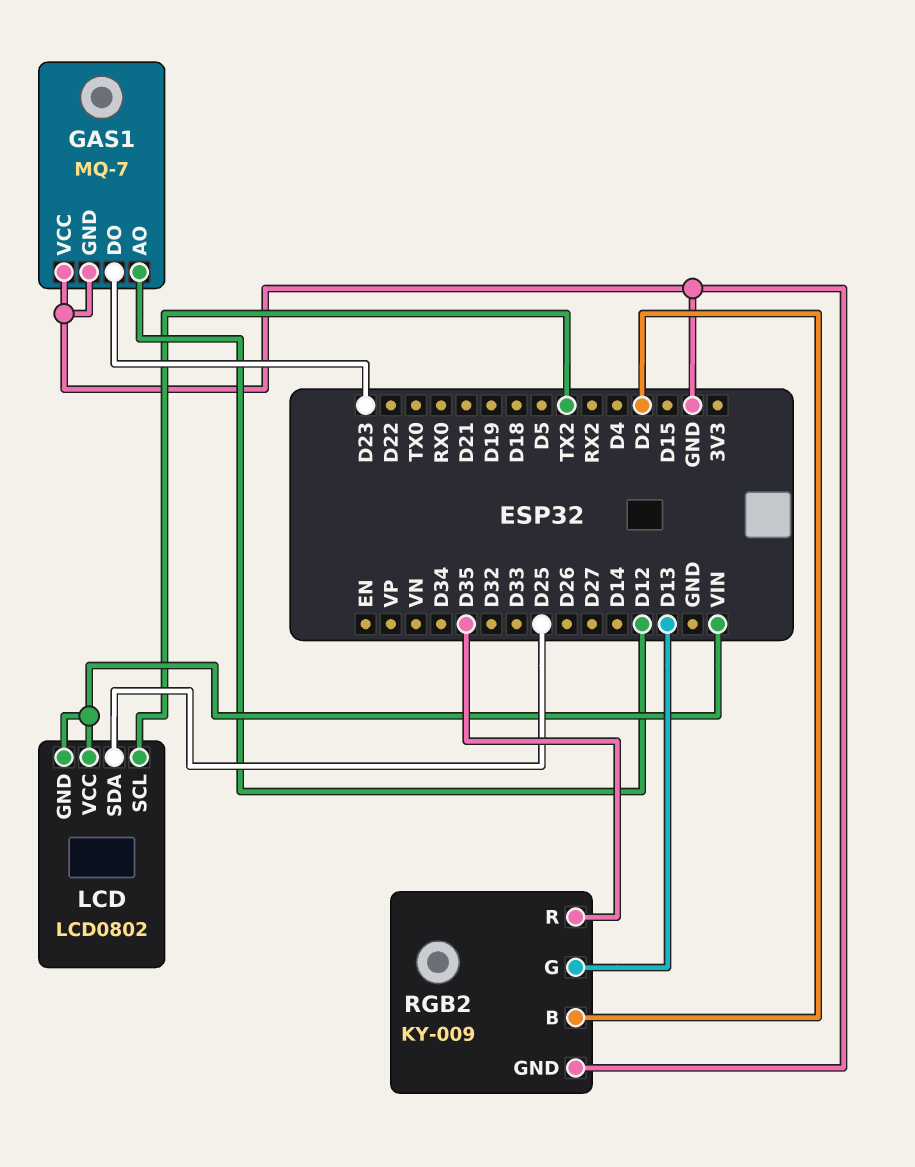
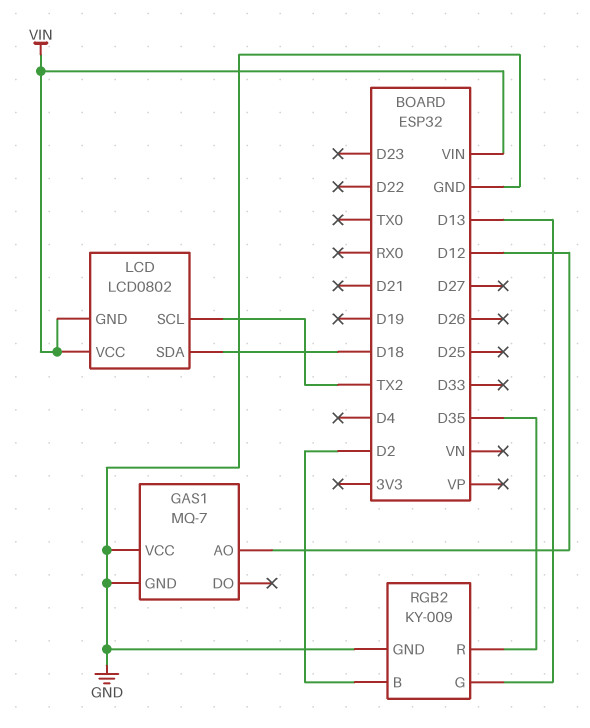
GAS1 pin DO: D23 -> none
LCD pin SDA: D25 -> D18

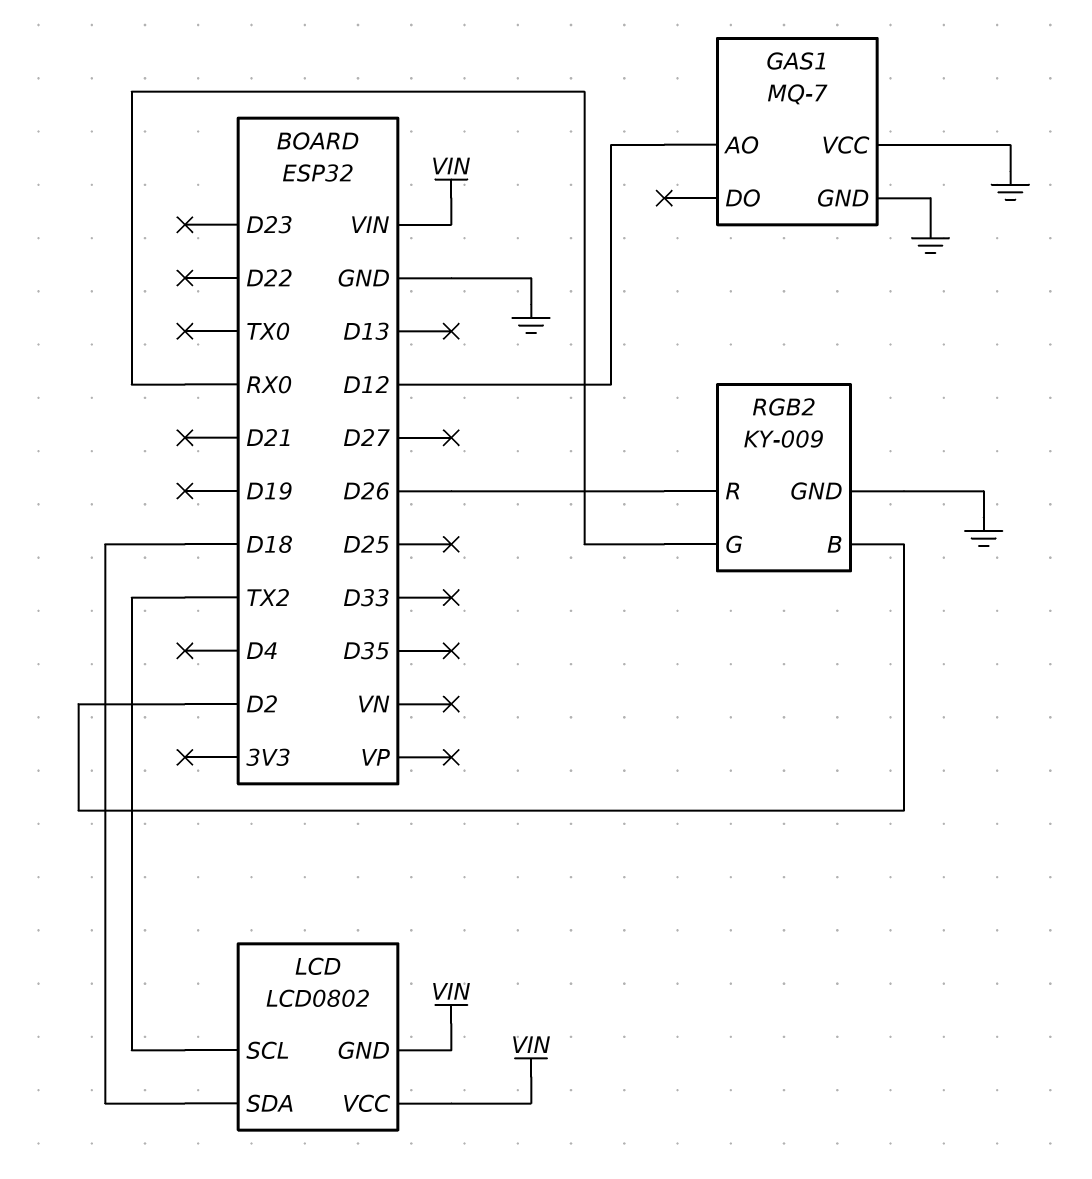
RGB2 pin G: D13 -> RX0
RGB2 pin R: D35 -> D26

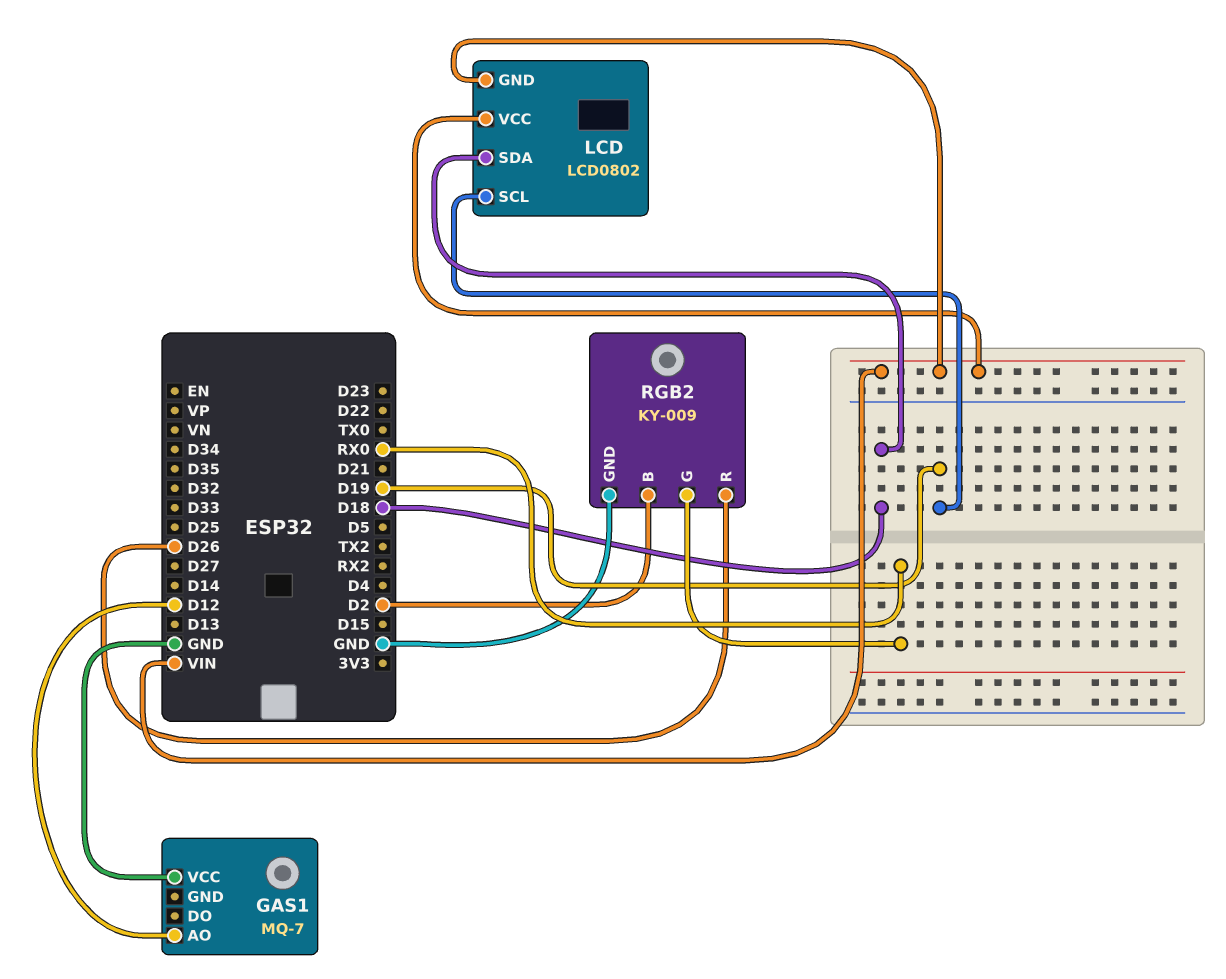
GAS1 pin GND: GND -> none
LCD pin SCL: TX2 -> D19

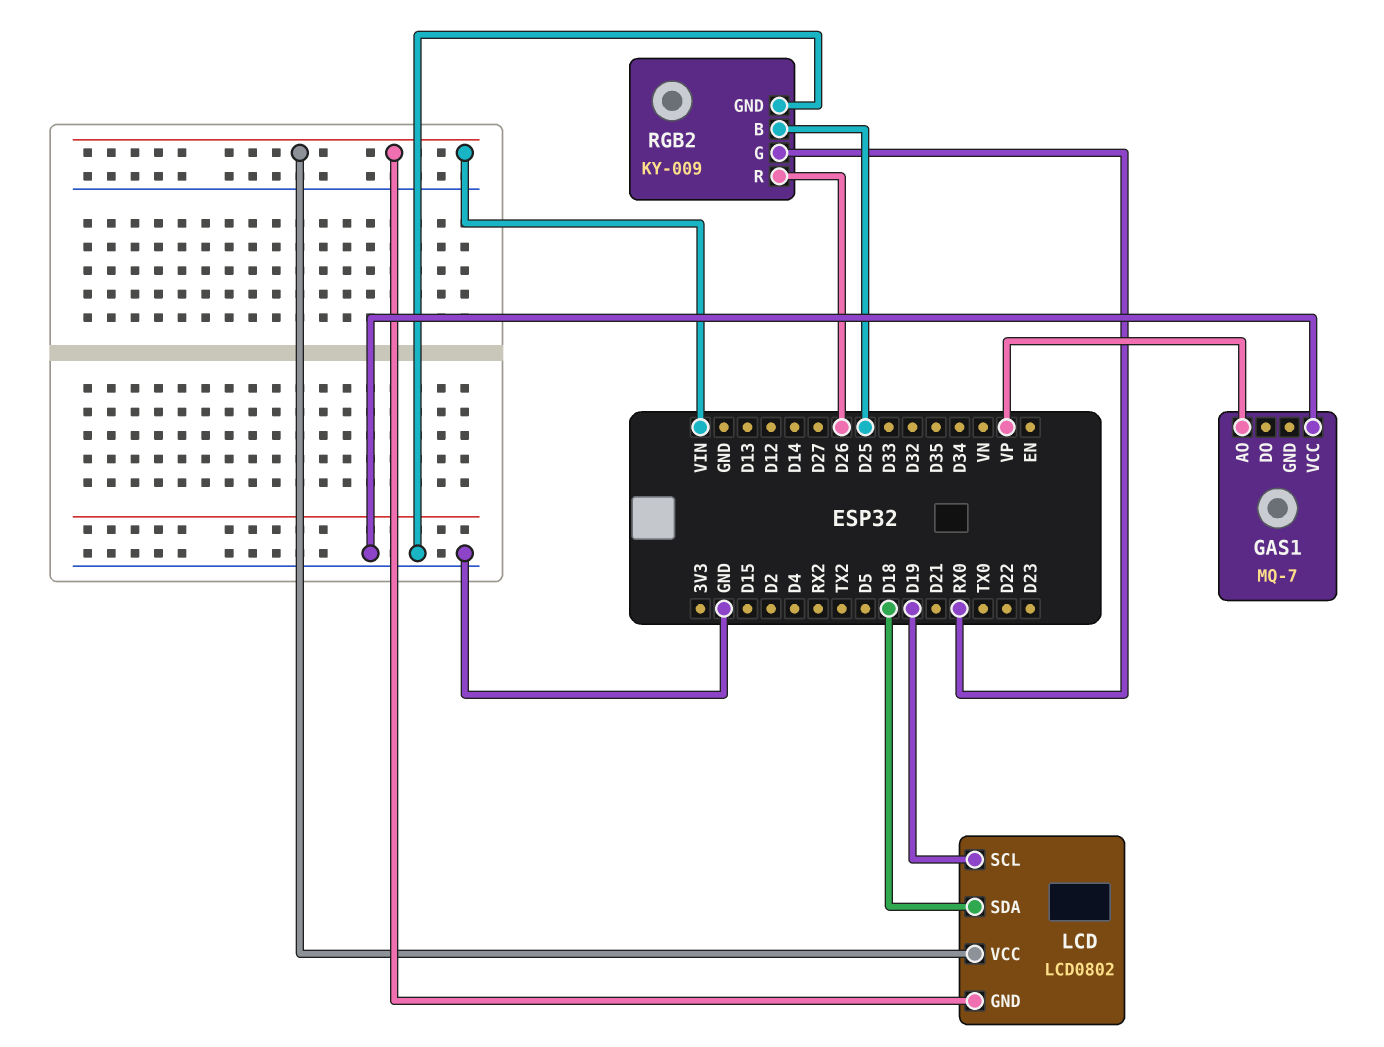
GAS1 pin AO: D12 -> VP
RGB2 pin B: D2 -> D25

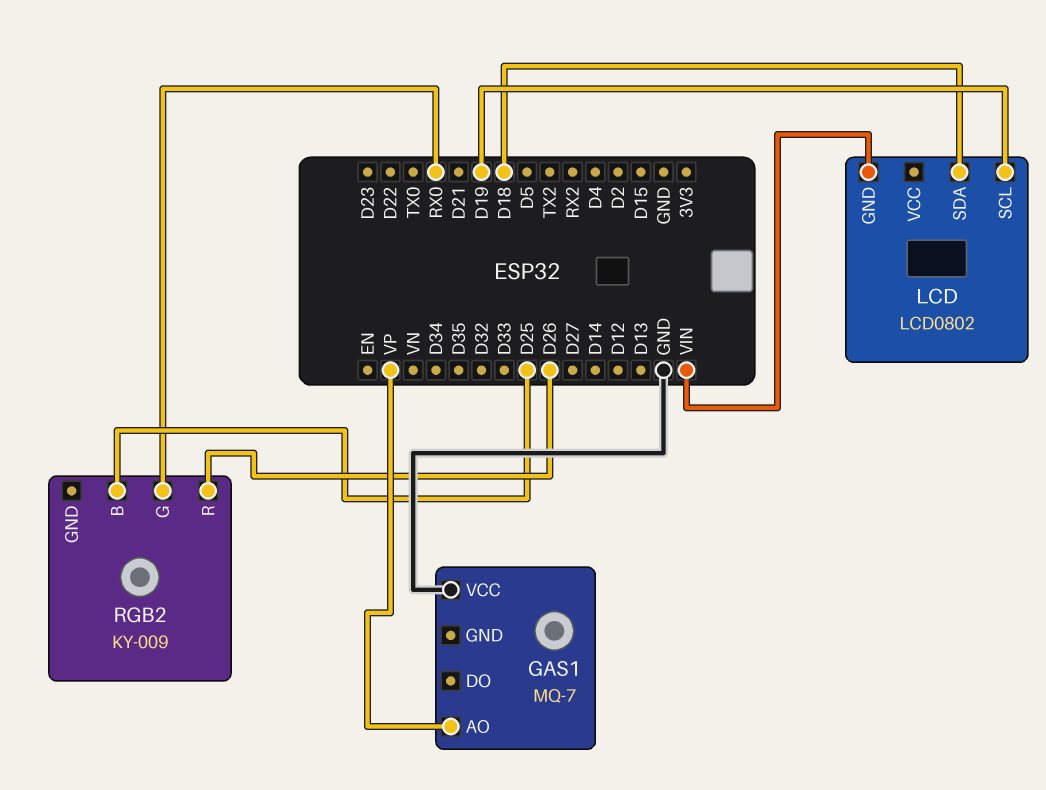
LCD pin VCC: VIN -> none
RGB2 pin GND: GND -> none

